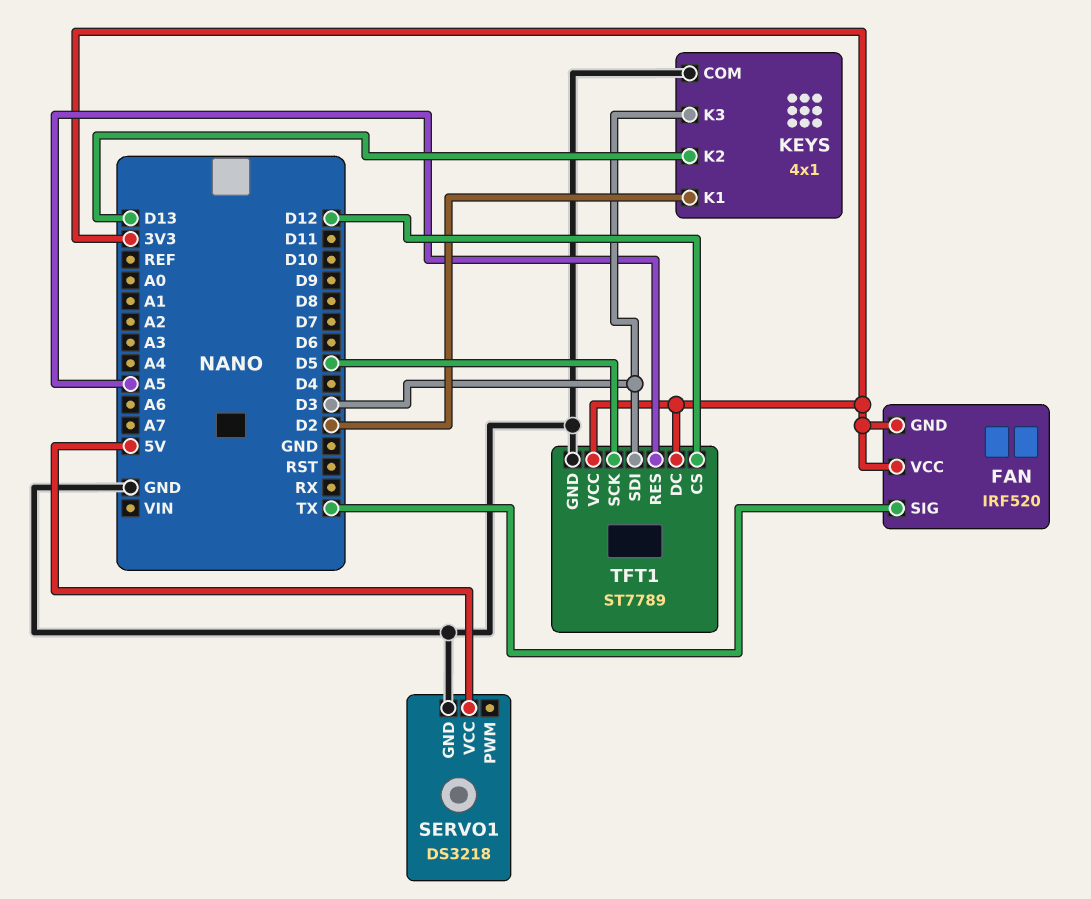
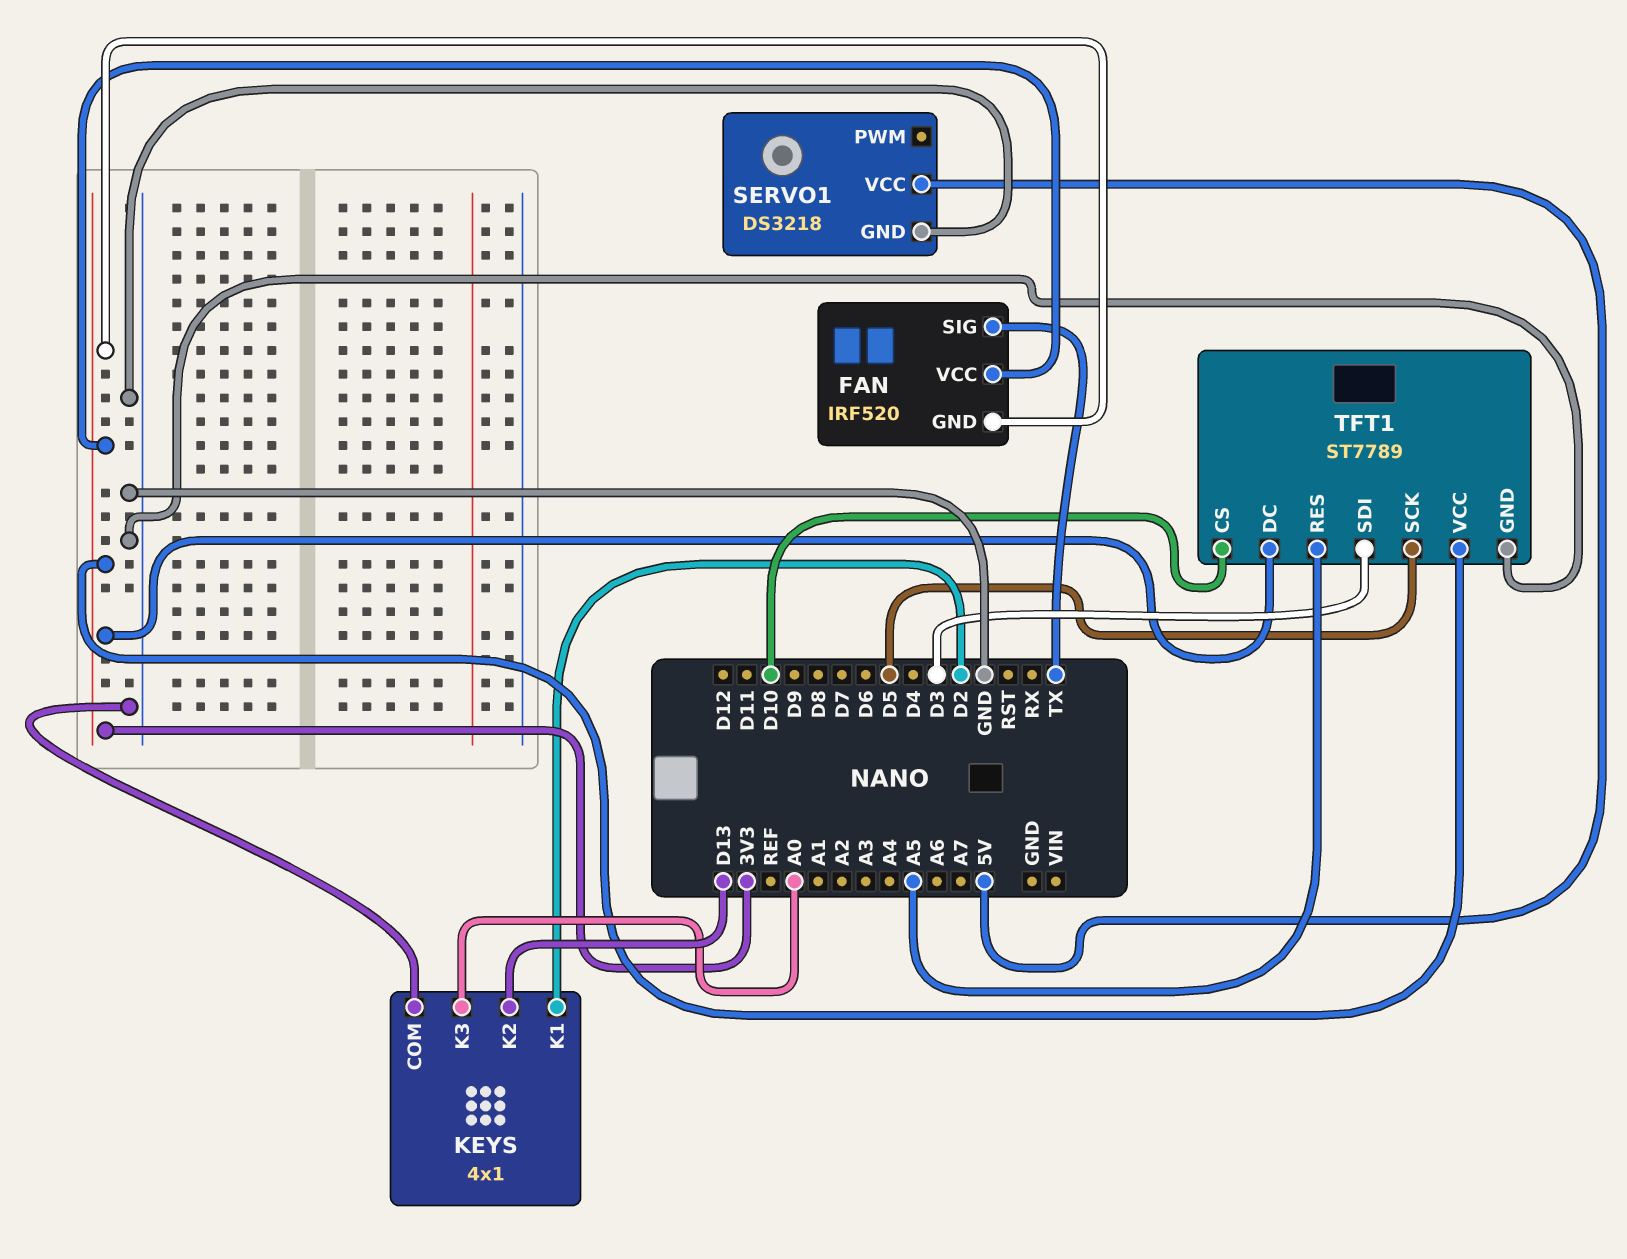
KEYS pin K3: D3 -> A0
TFT1 pin CS: D12 -> D10

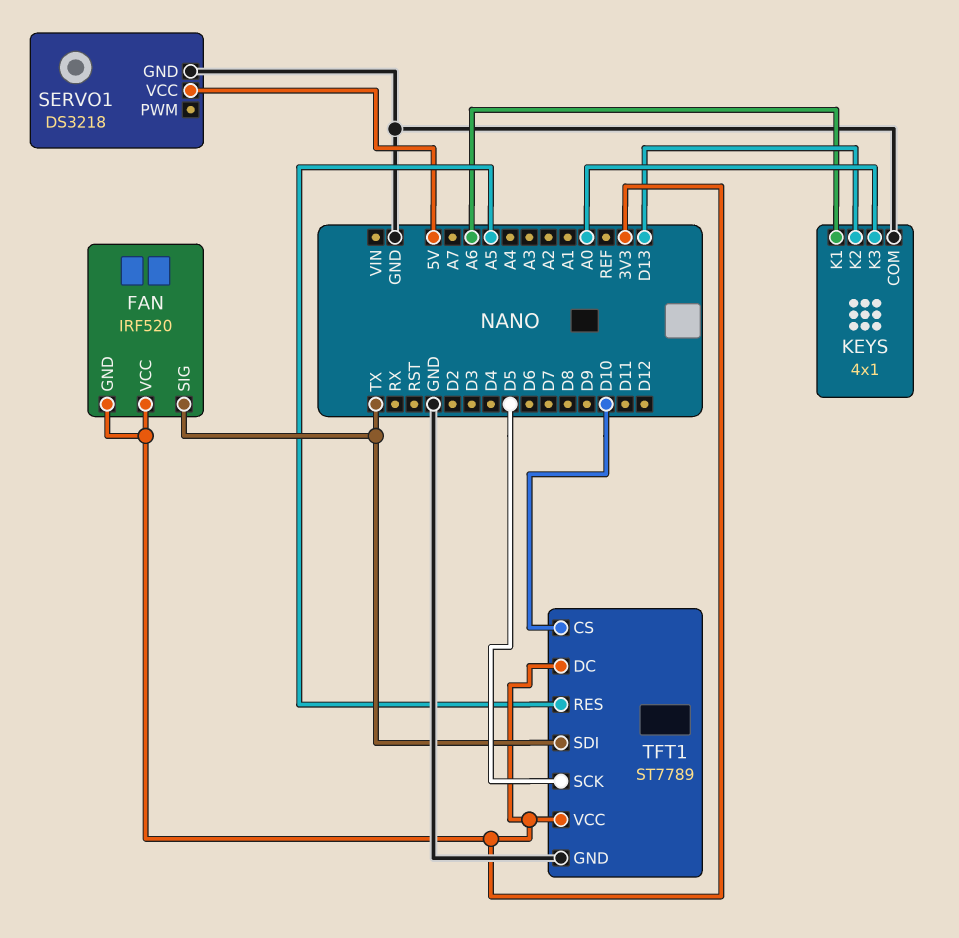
KEYS pin K1: D2 -> A6
TFT1 pin SDI: D3 -> TX

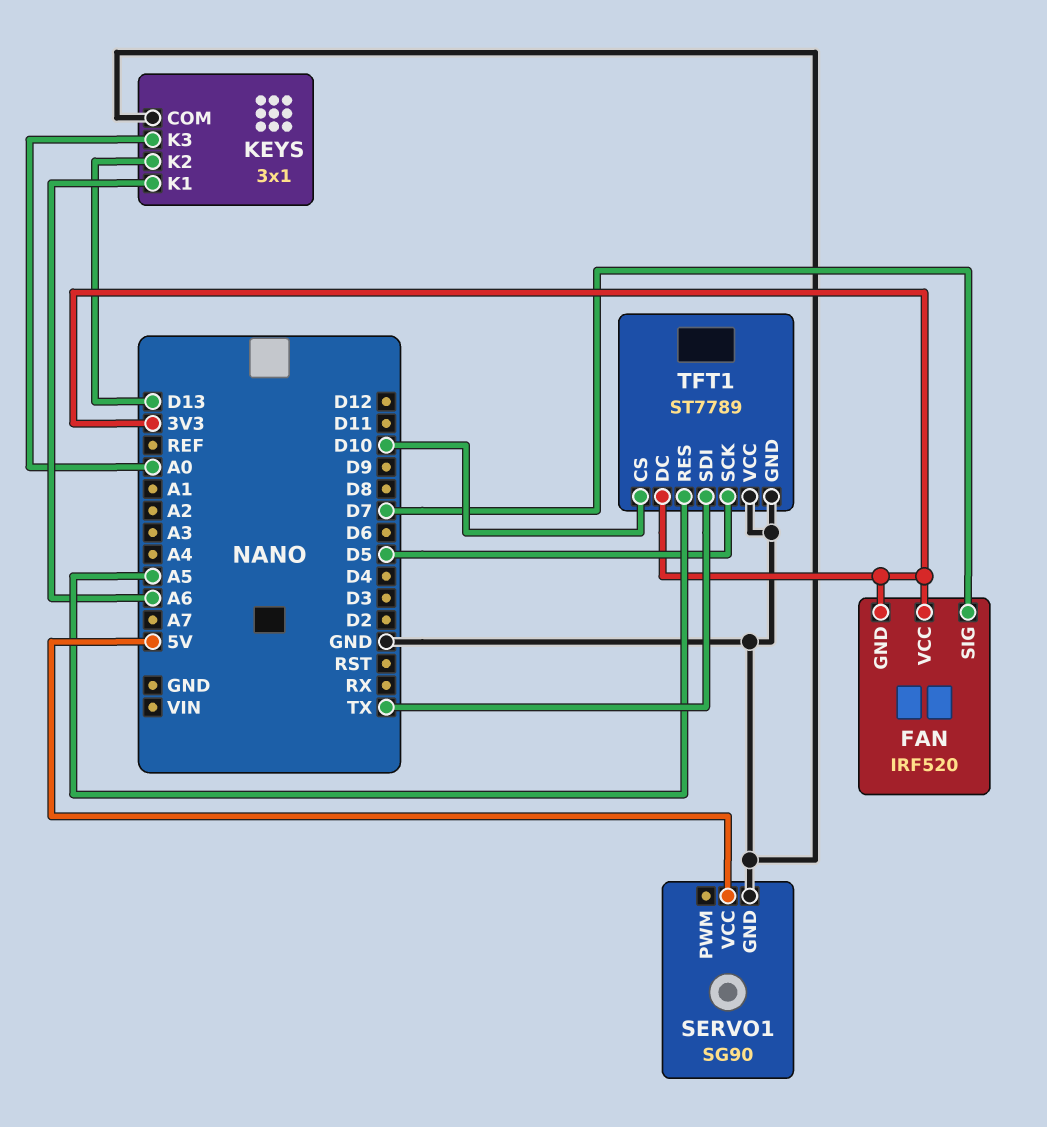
FAN pin SIG: TX -> D7
KEYS: 4x1 -> 3x1
SERVO1: DS3218 -> SG90
TFT1 pin VCC: 3V3 -> GND

